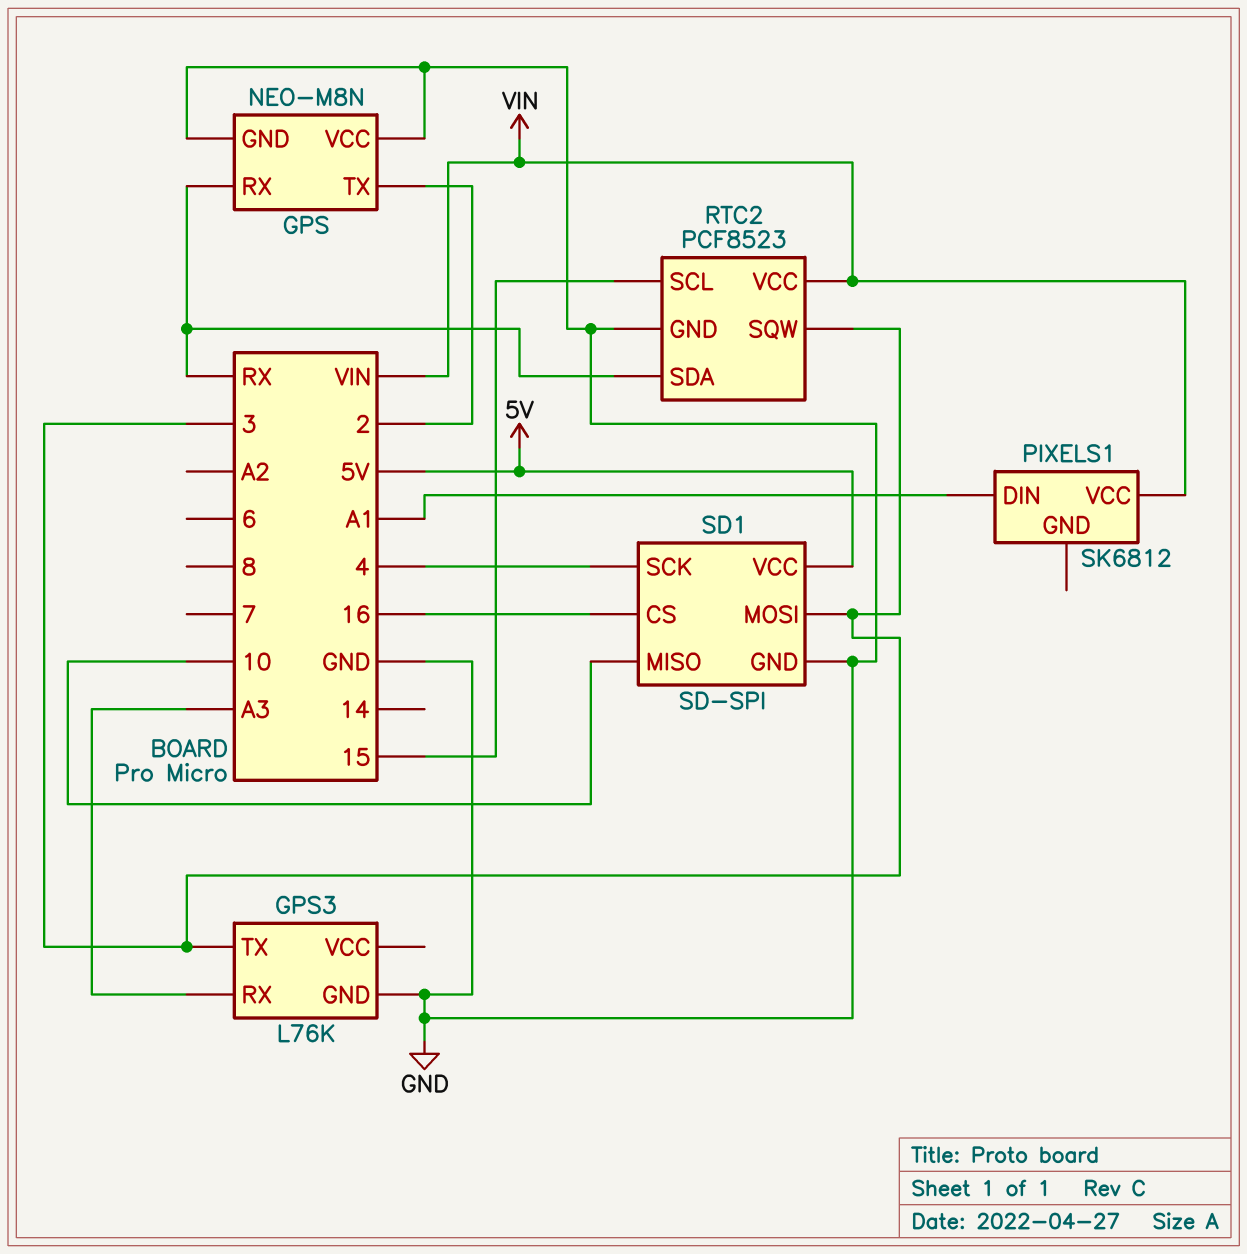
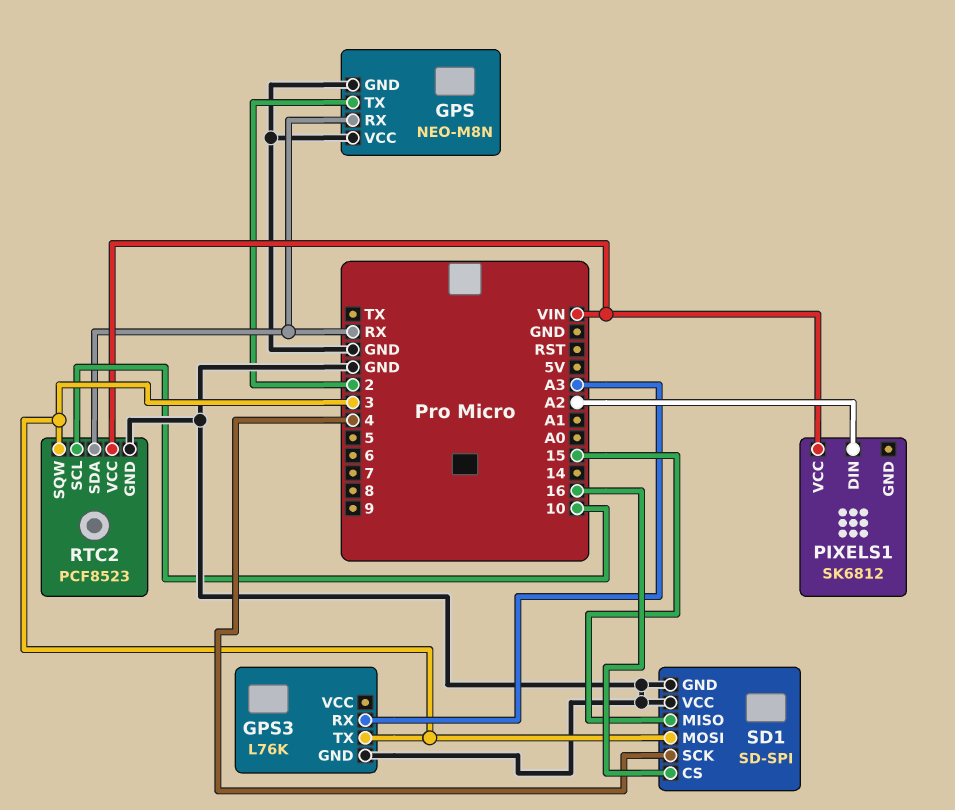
PIXELS1 pin DIN: A1 -> A2
RTC2 pin SCL: 15 -> 10
SD1 pin MISO: 10 -> 15
SD1 pin VCC: 5V -> GND

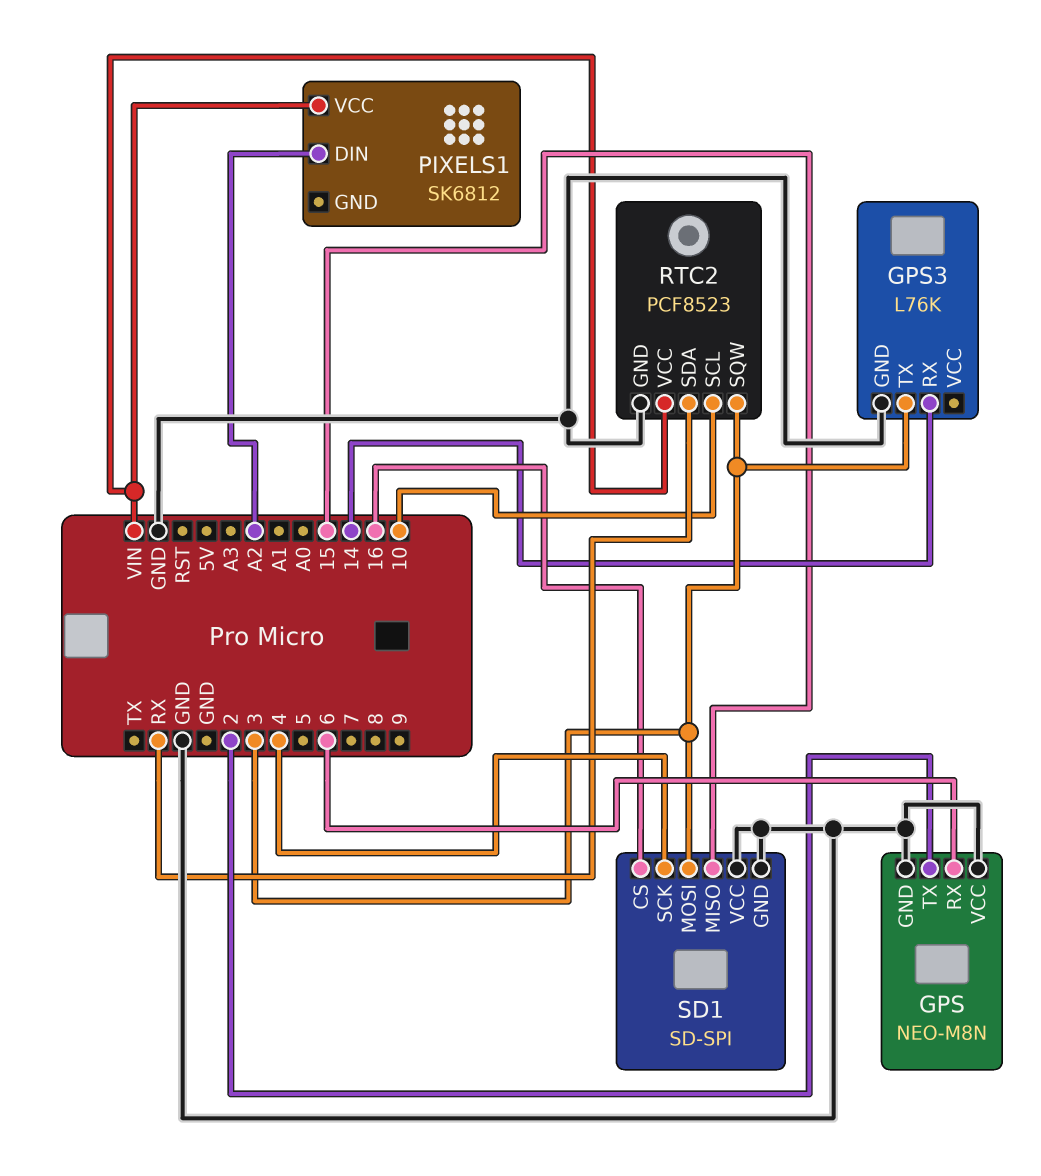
GPS pin RX: RX -> 6
GPS3 pin RX: A3 -> 14

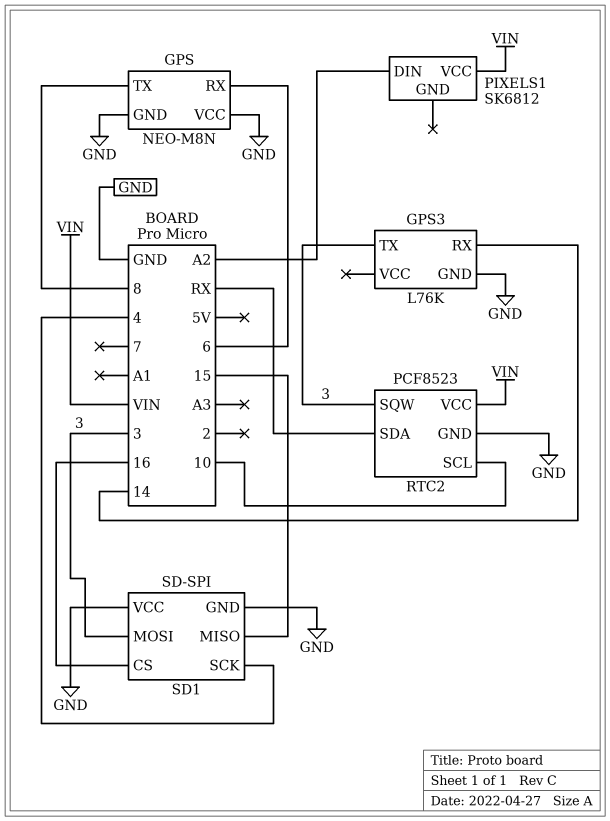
GPS pin TX: 2 -> 8

